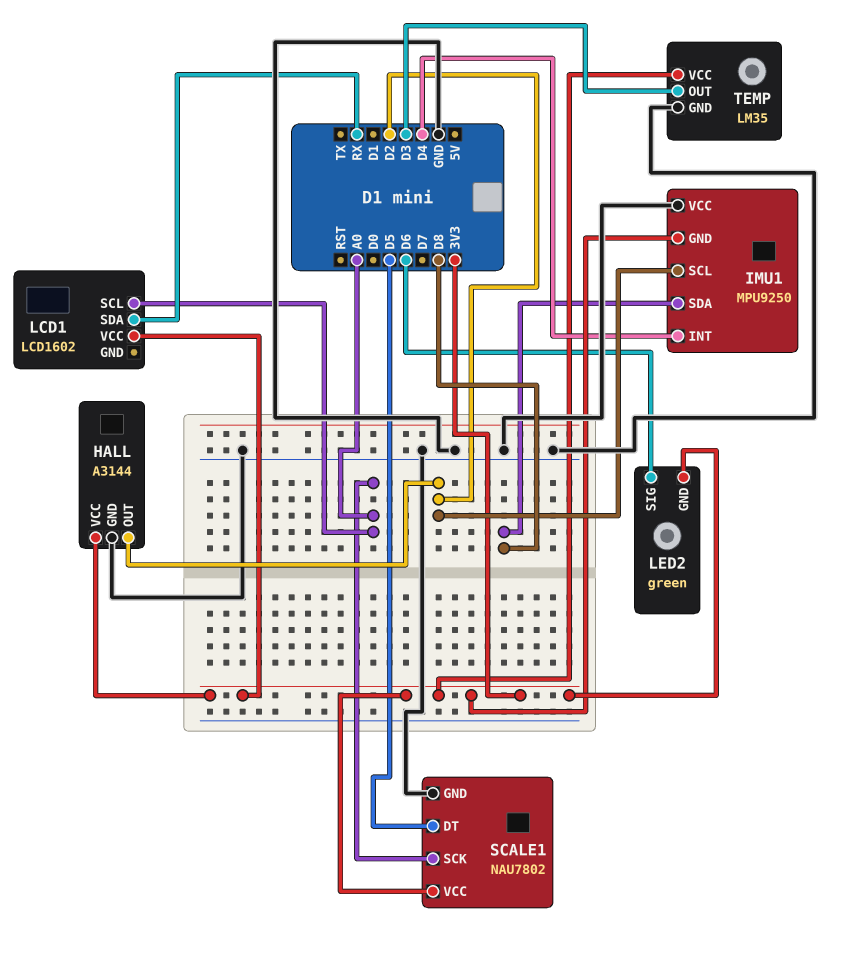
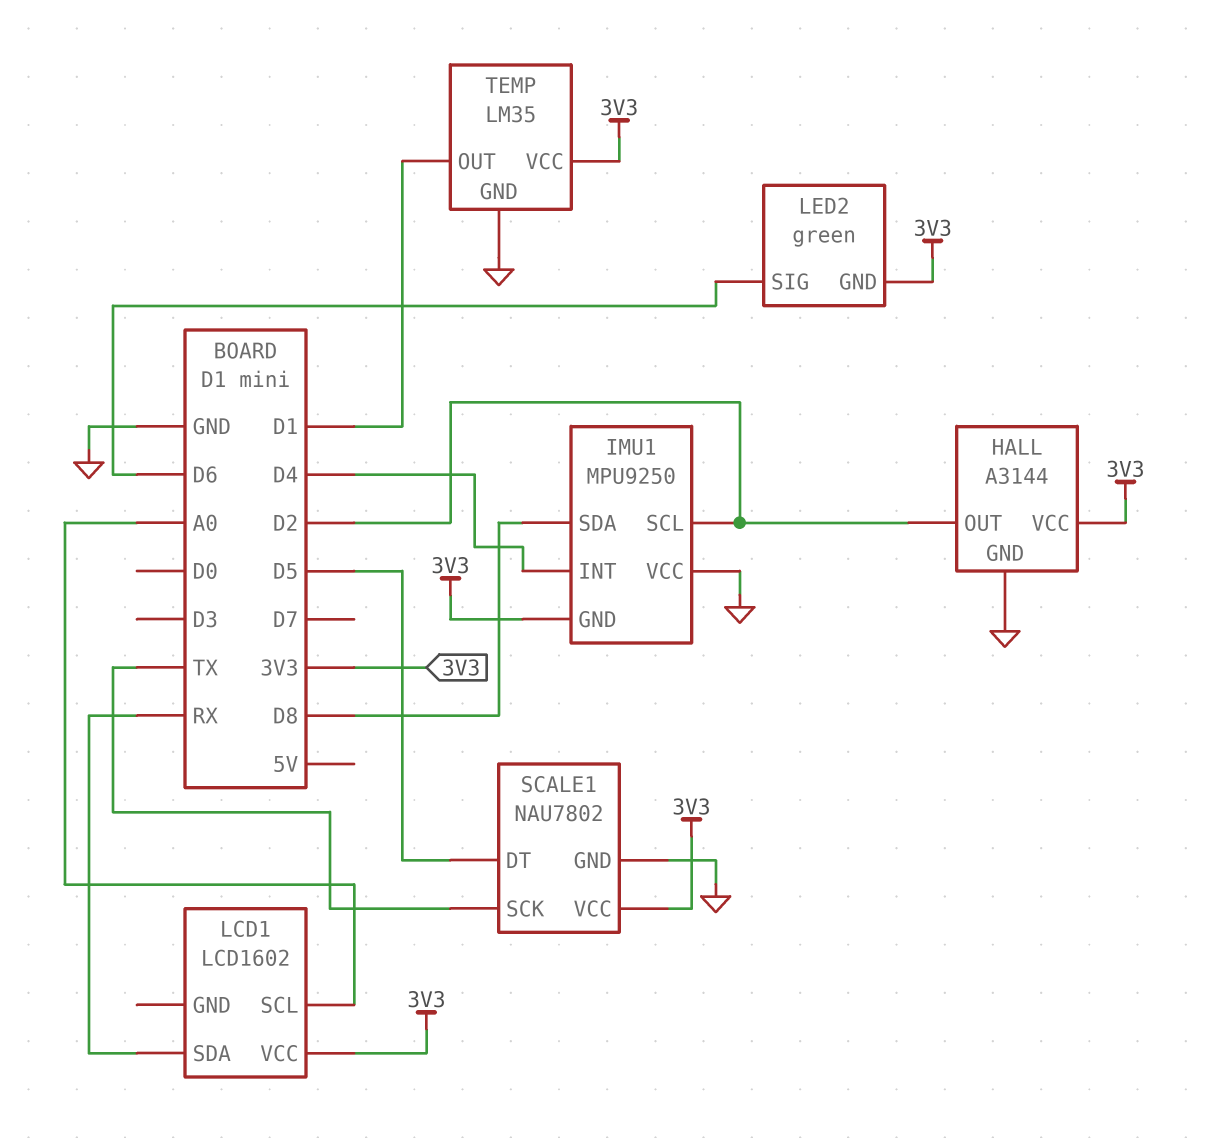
SCALE1 pin SCK: A0 -> TX
TEMP pin OUT: D3 -> D1

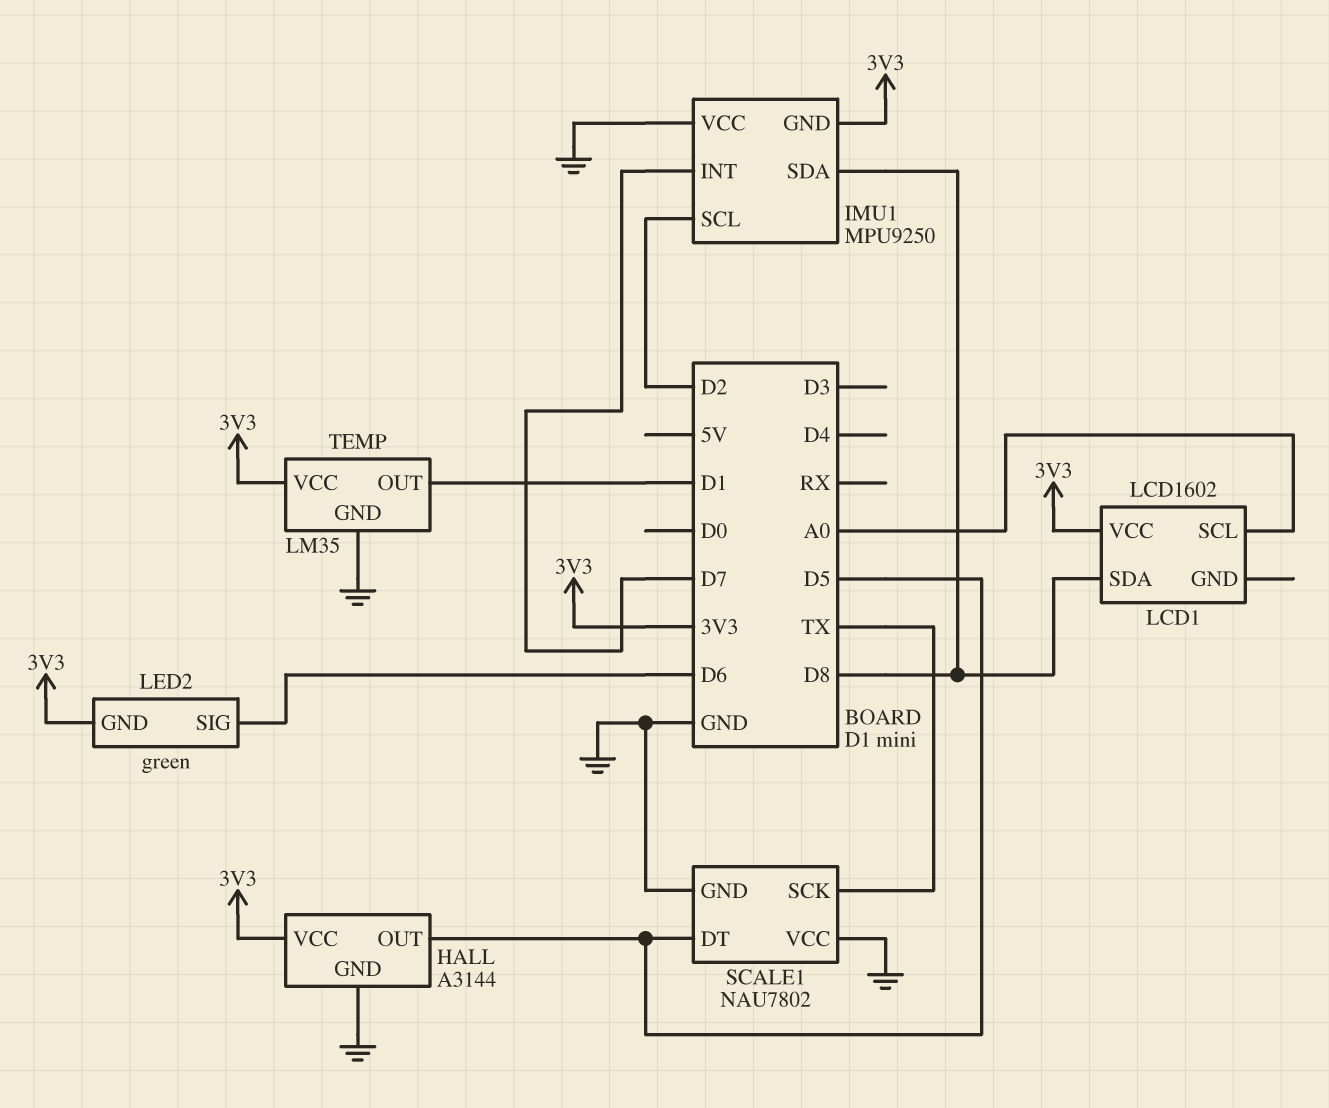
HALL pin OUT: D2 -> D5
IMU1 pin INT: D4 -> D7
LCD1 pin SDA: RX -> D8
SCALE1 pin VCC: 3V3 -> GND

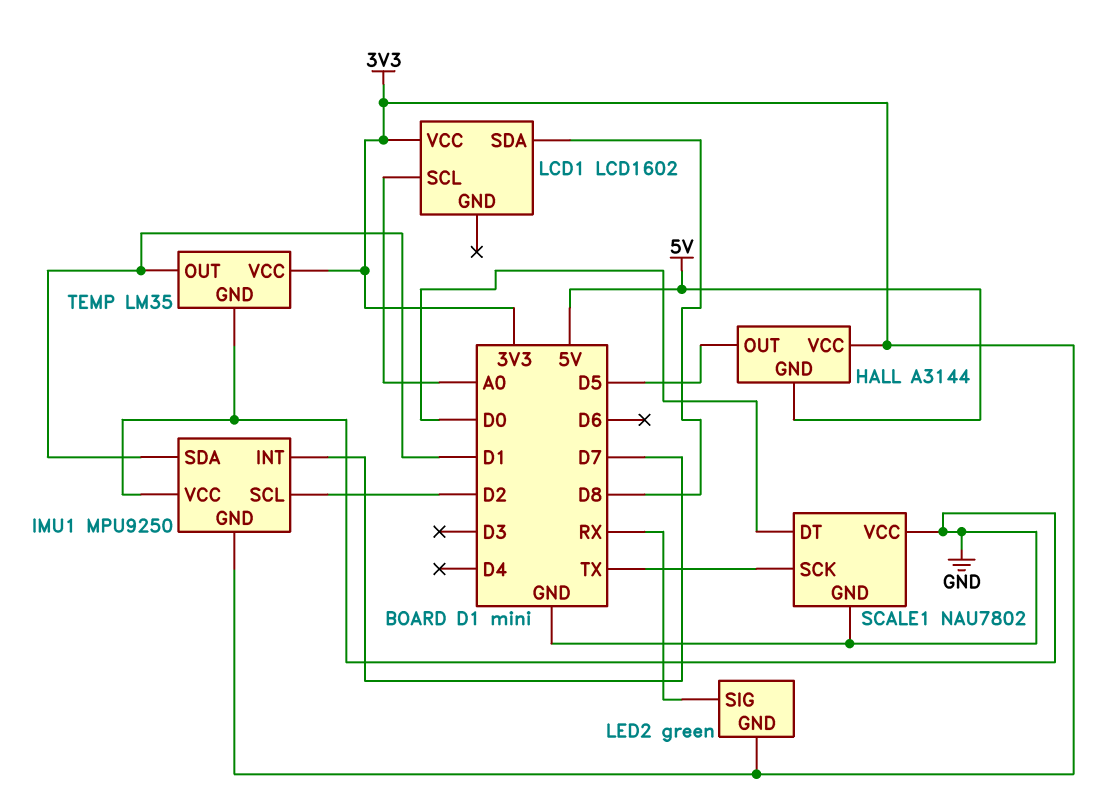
HALL pin GND: GND -> 5V
IMU1 pin SDA: D8 -> D1
LED2 pin SIG: D6 -> RX
SCALE1 pin DT: D5 -> D0

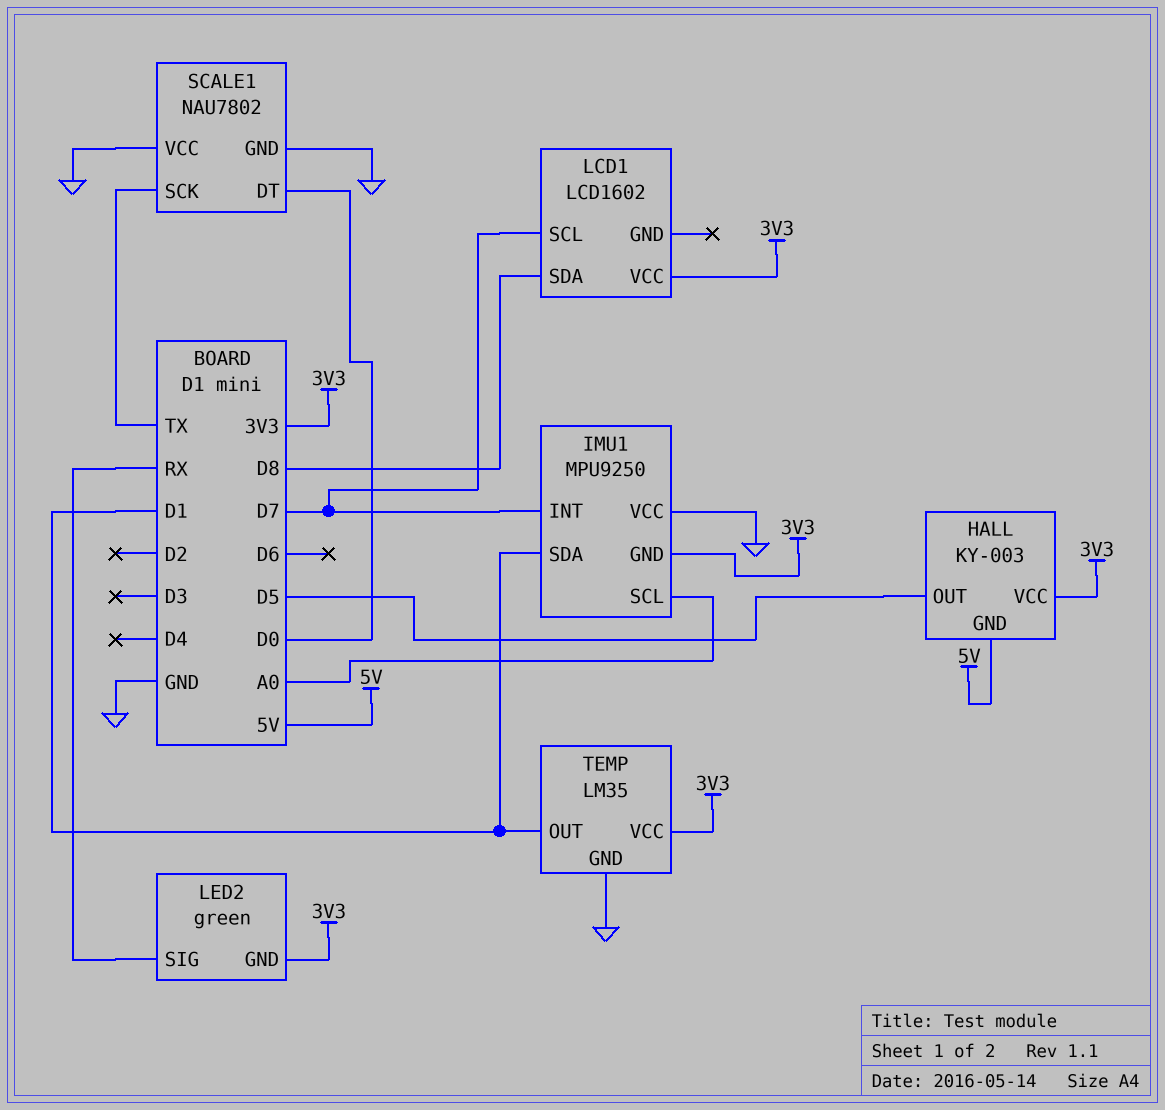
HALL: A3144 -> KY-003
IMU1 pin SCL: D2 -> A0
LCD1 pin SCL: A0 -> D7

